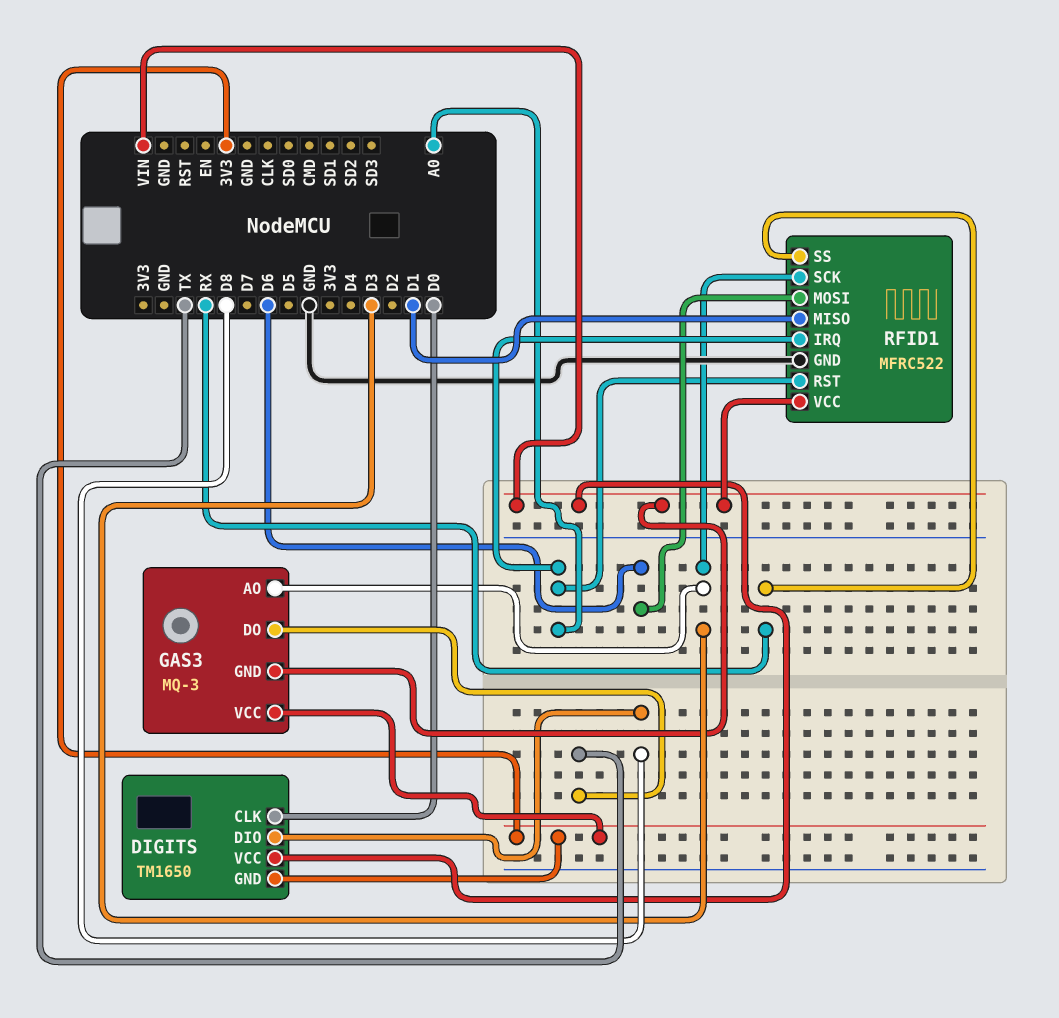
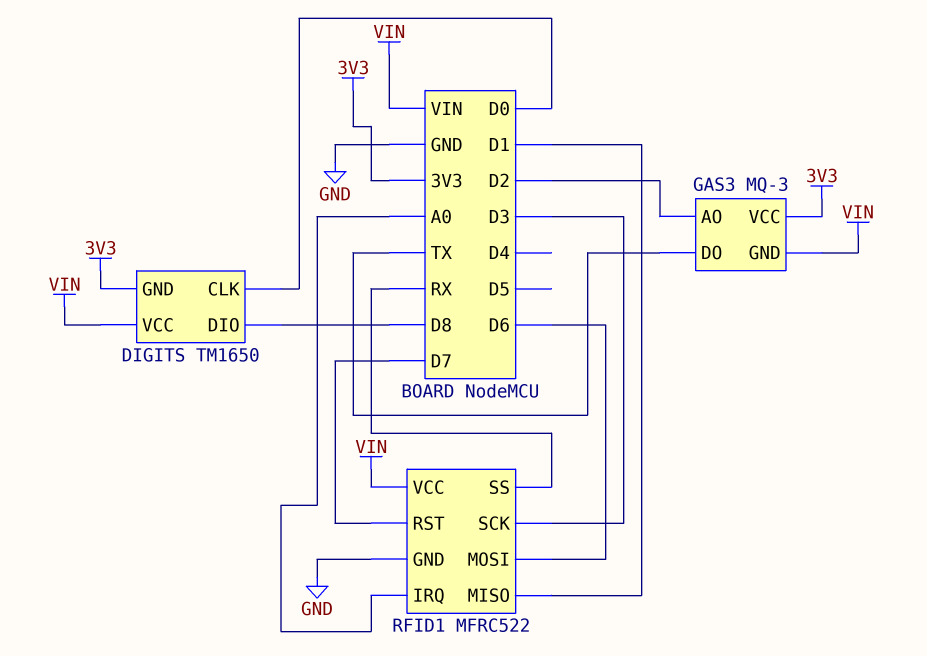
GAS3 pin AO: D3 -> D2
RFID1 pin RST: A0 -> D7

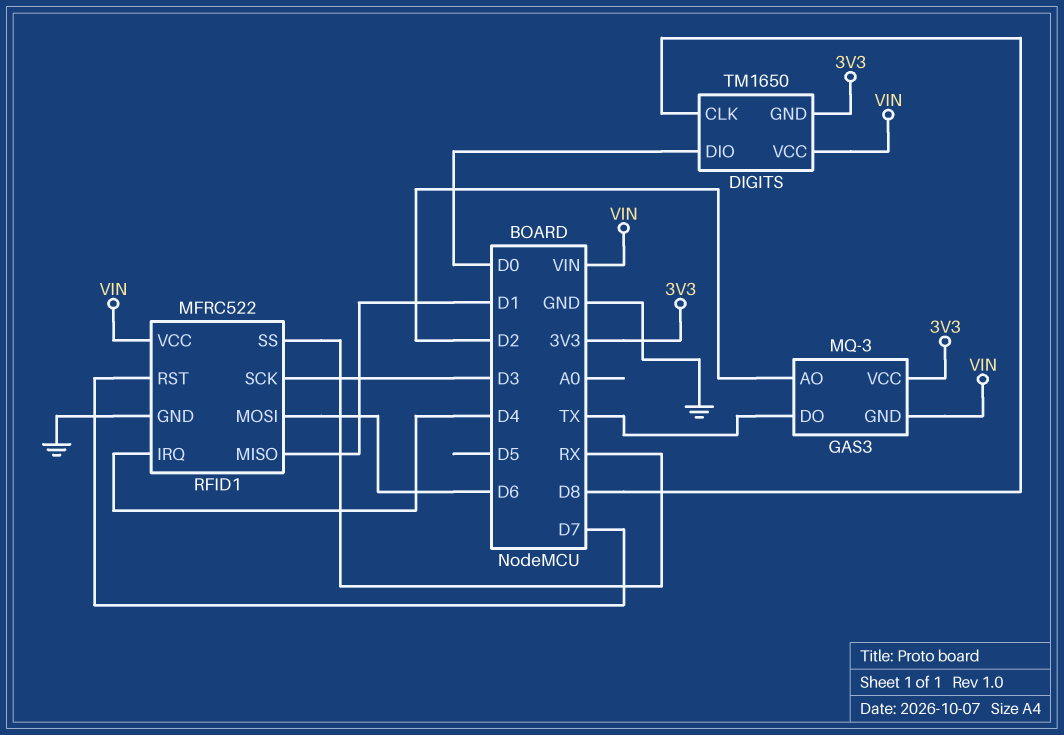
DIGITS pin CLK: D0 -> D8
DIGITS pin DIO: D8 -> D0
RFID1 pin IRQ: A0 -> D4

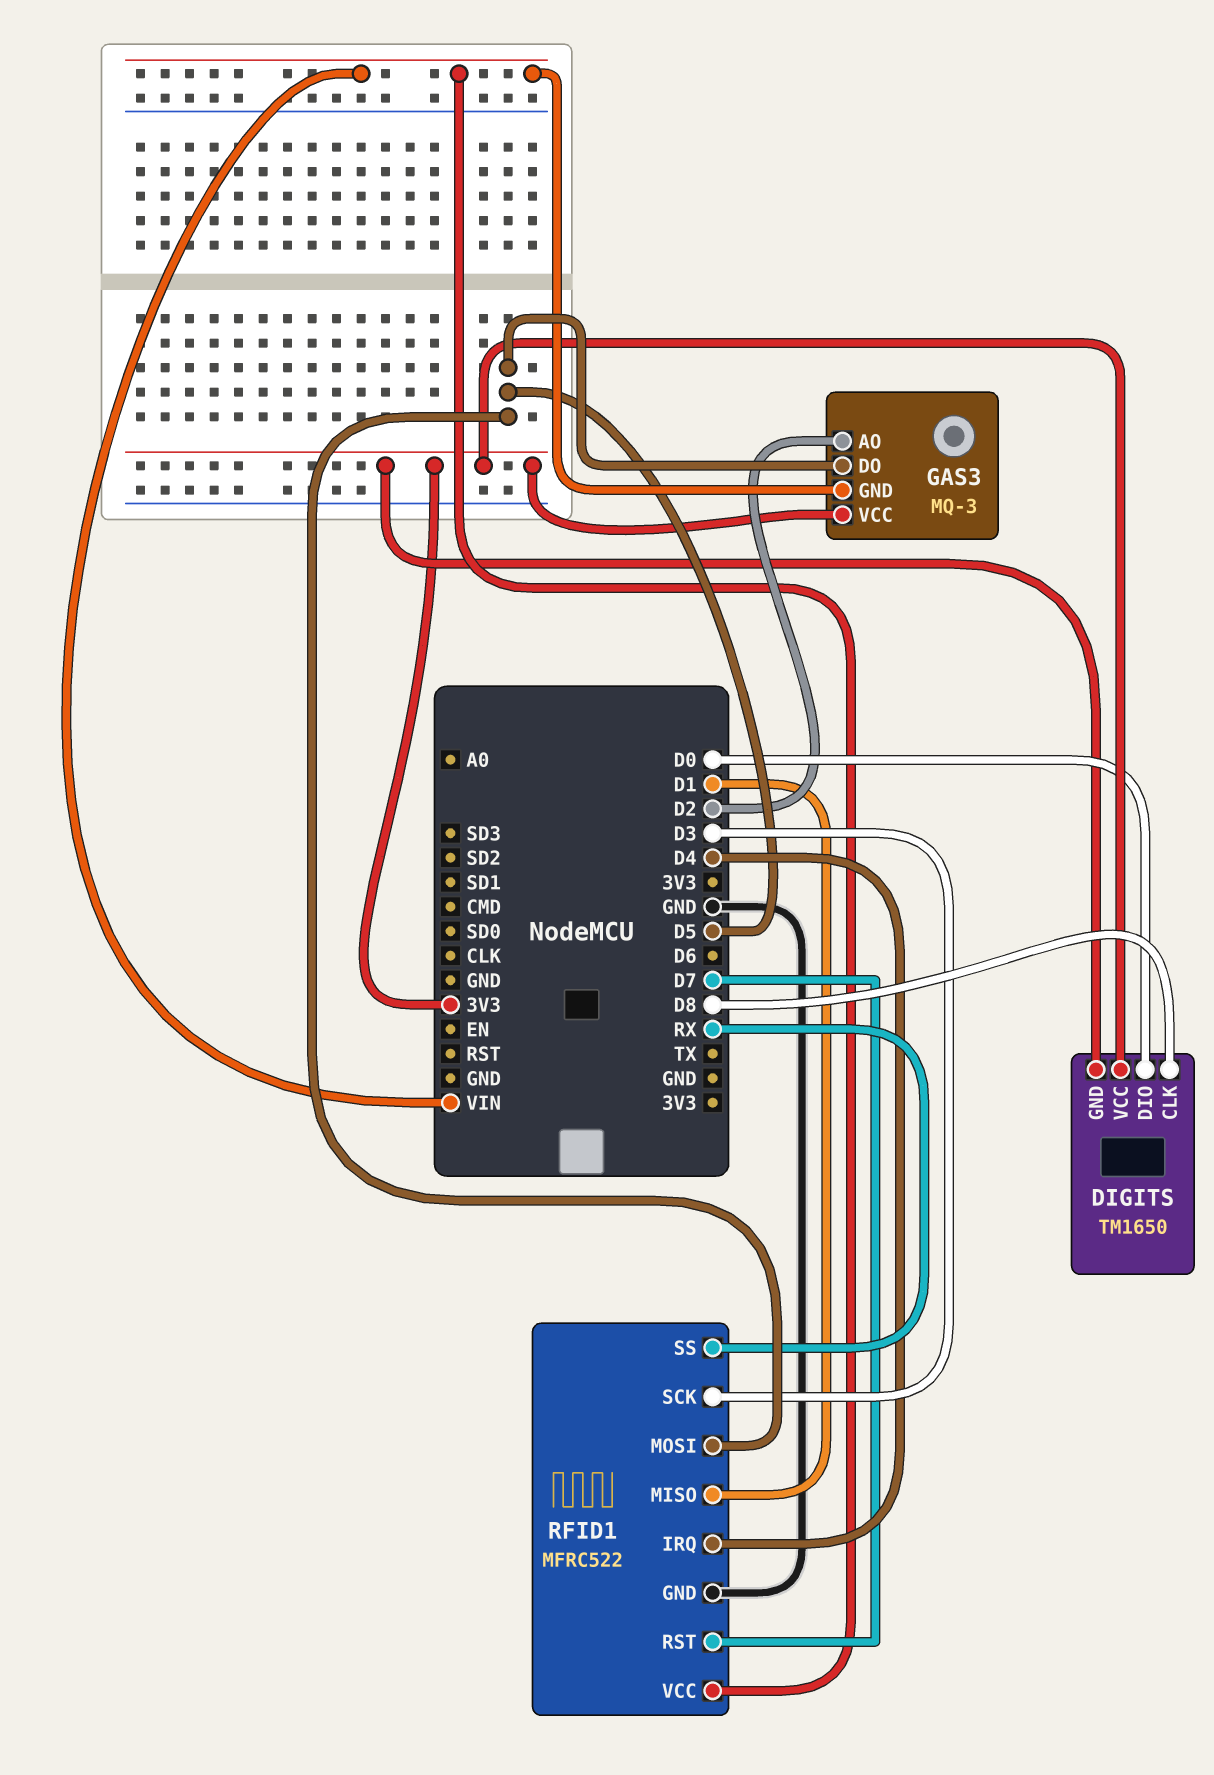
DIGITS pin VCC: VIN -> 3V3
GAS3 pin DO: TX -> D5
RFID1 pin MOSI: D6 -> D5

